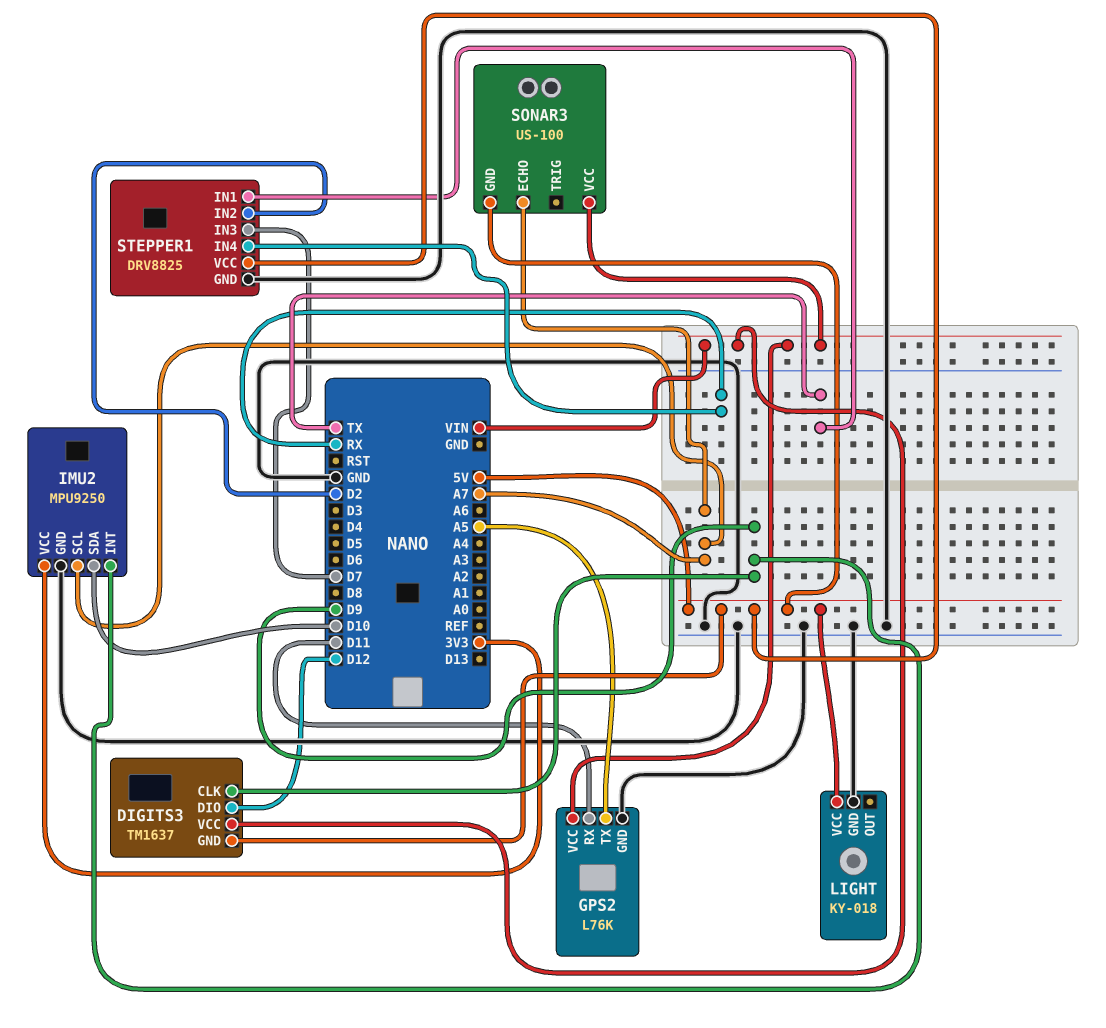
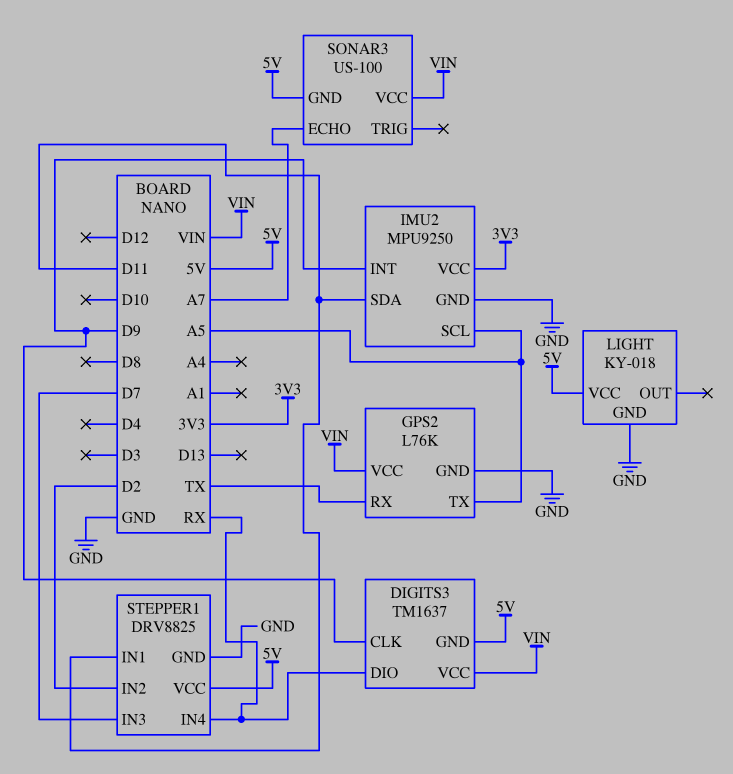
DIGITS3 pin DIO: D12 -> RX
GPS2 pin RX: D11 -> TX
IMU2 pin SCL: A7 -> A5
IMU2 pin SDA: D10 -> D11
STEPPER1 pin IN1: TX -> D11

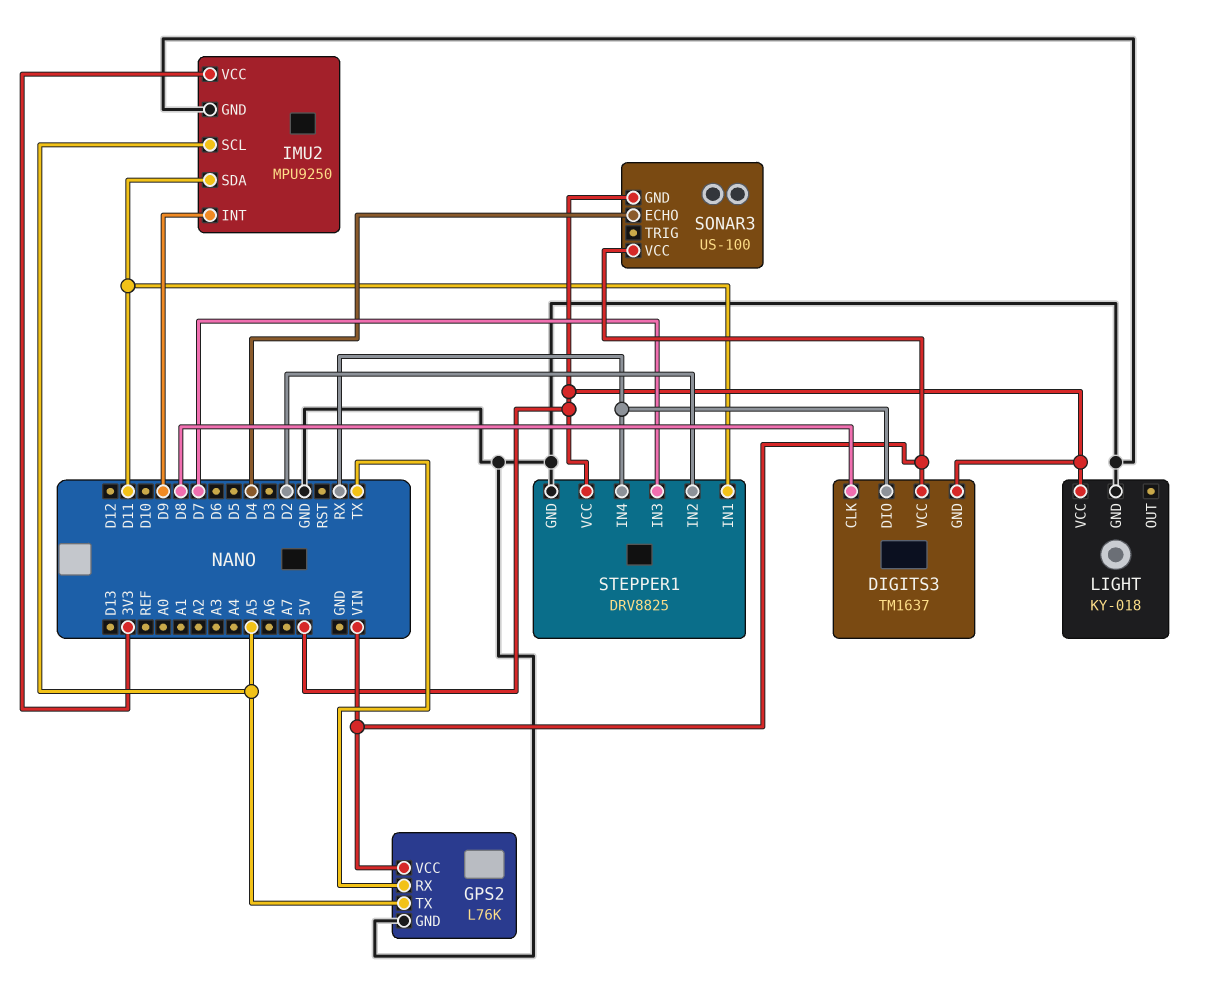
DIGITS3 pin CLK: D9 -> D8
SONAR3 pin ECHO: A7 -> D4

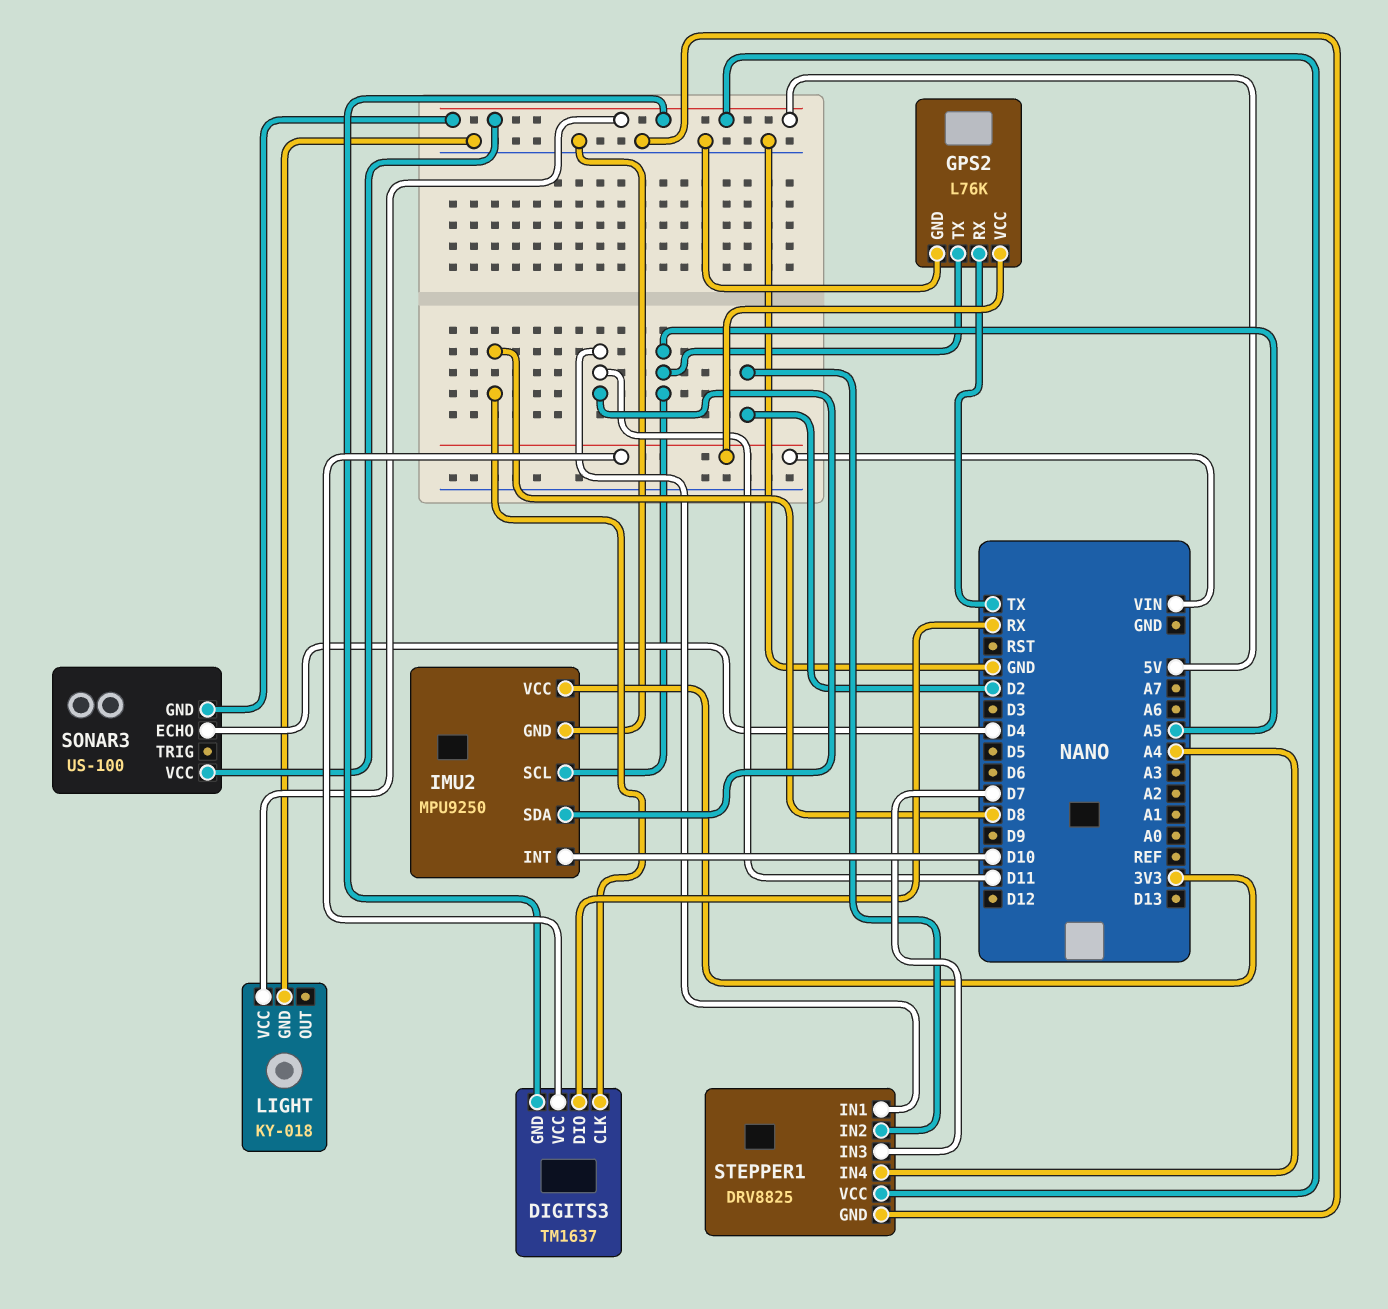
IMU2 pin INT: D9 -> D10
SONAR3 pin VCC: VIN -> 5V
STEPPER1 pin IN4: RX -> A4

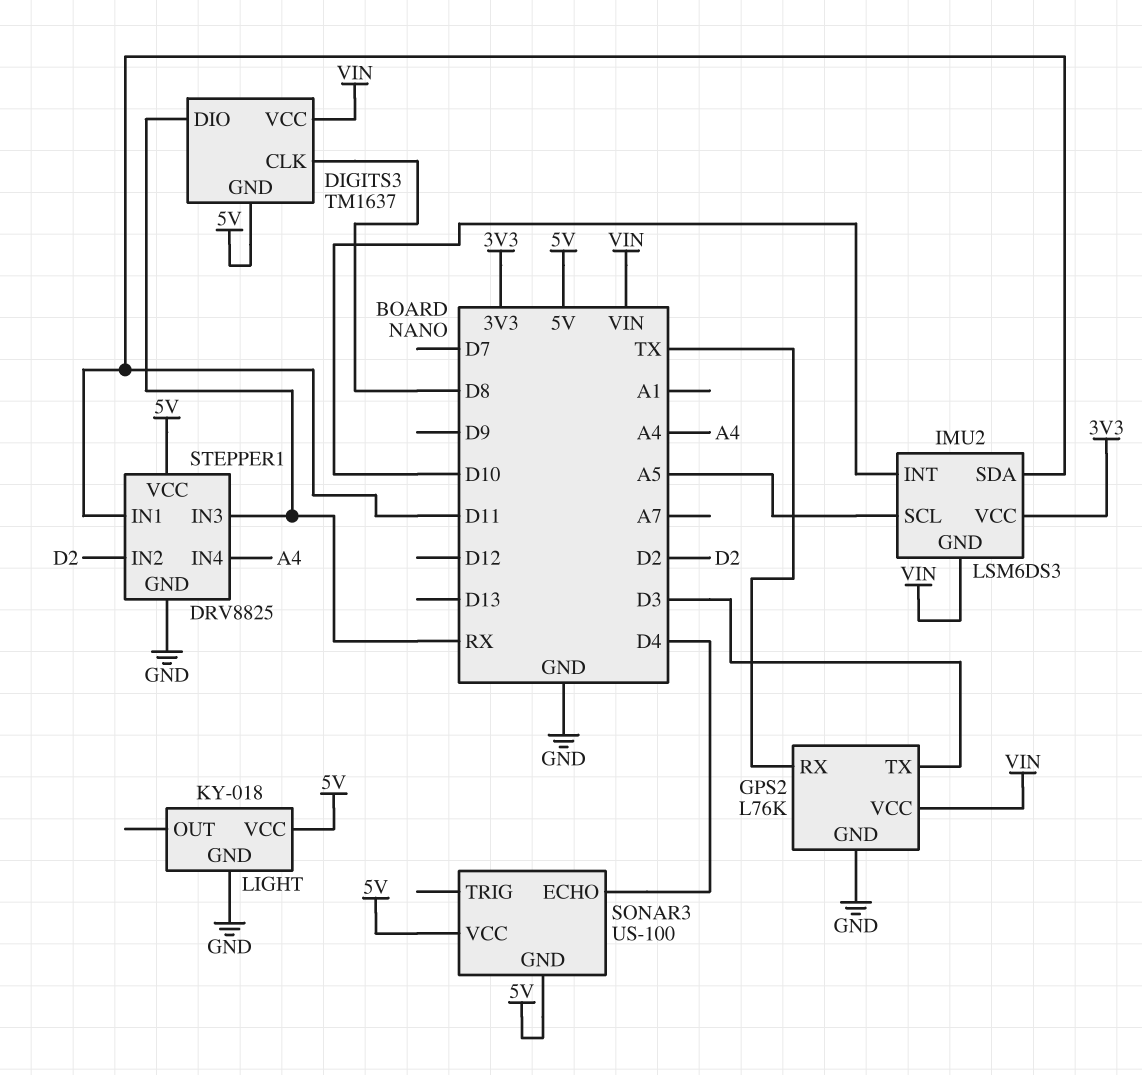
GPS2 pin TX: A5 -> D3
IMU2: MPU9250 -> LSM6DS3
IMU2 pin GND: GND -> VIN
STEPPER1 pin IN3: D7 -> RX

